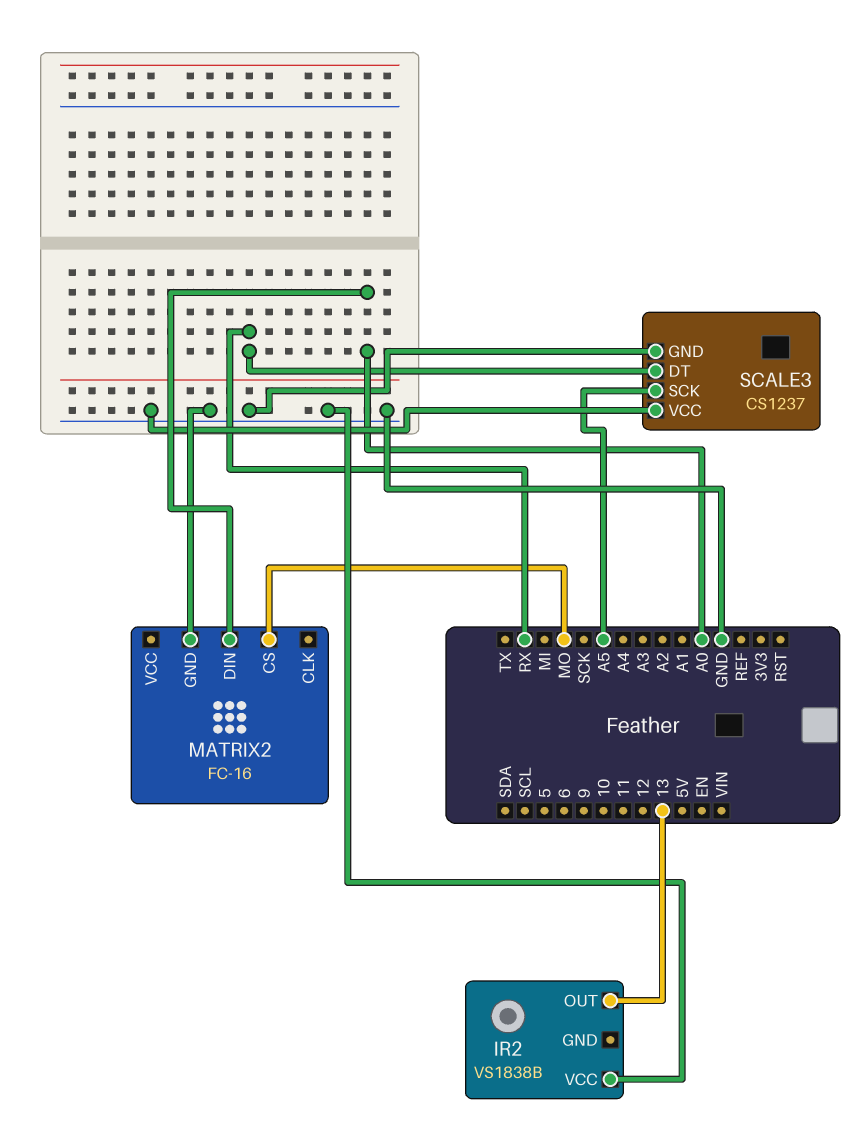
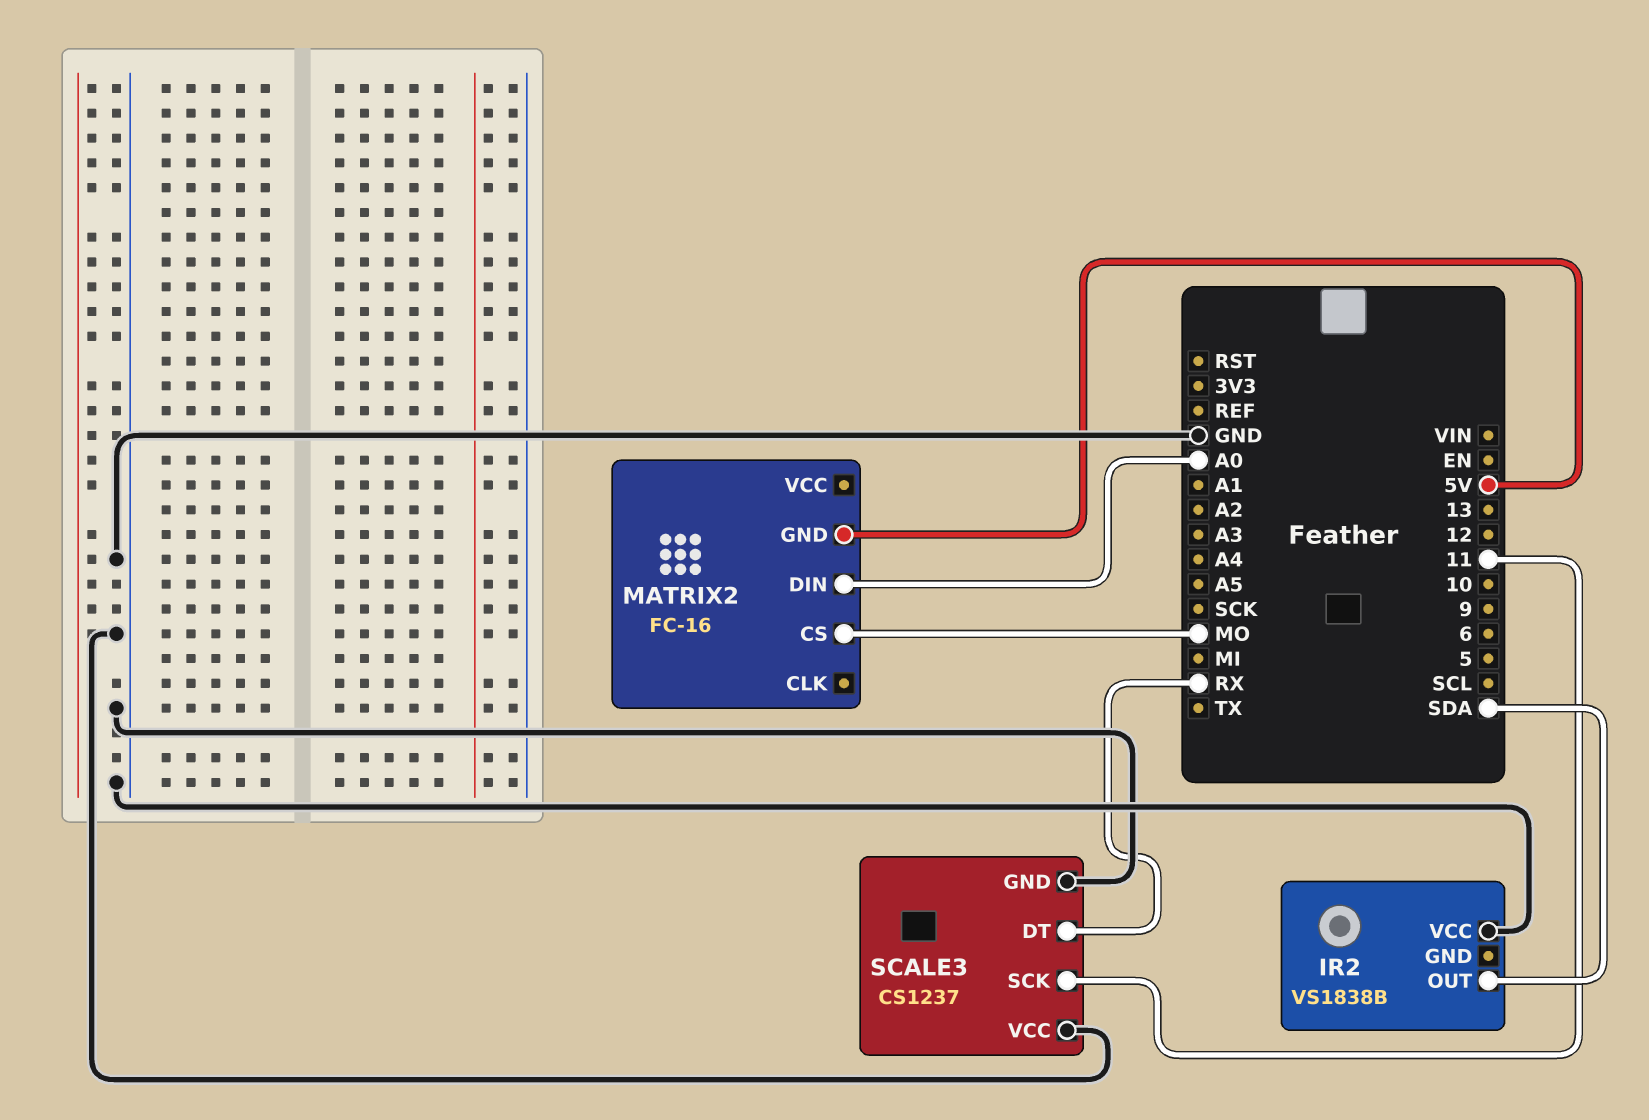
IR2 pin OUT: 13 -> SDA
MATRIX2 pin GND: GND -> 5V
SCALE3 pin SCK: A5 -> 11

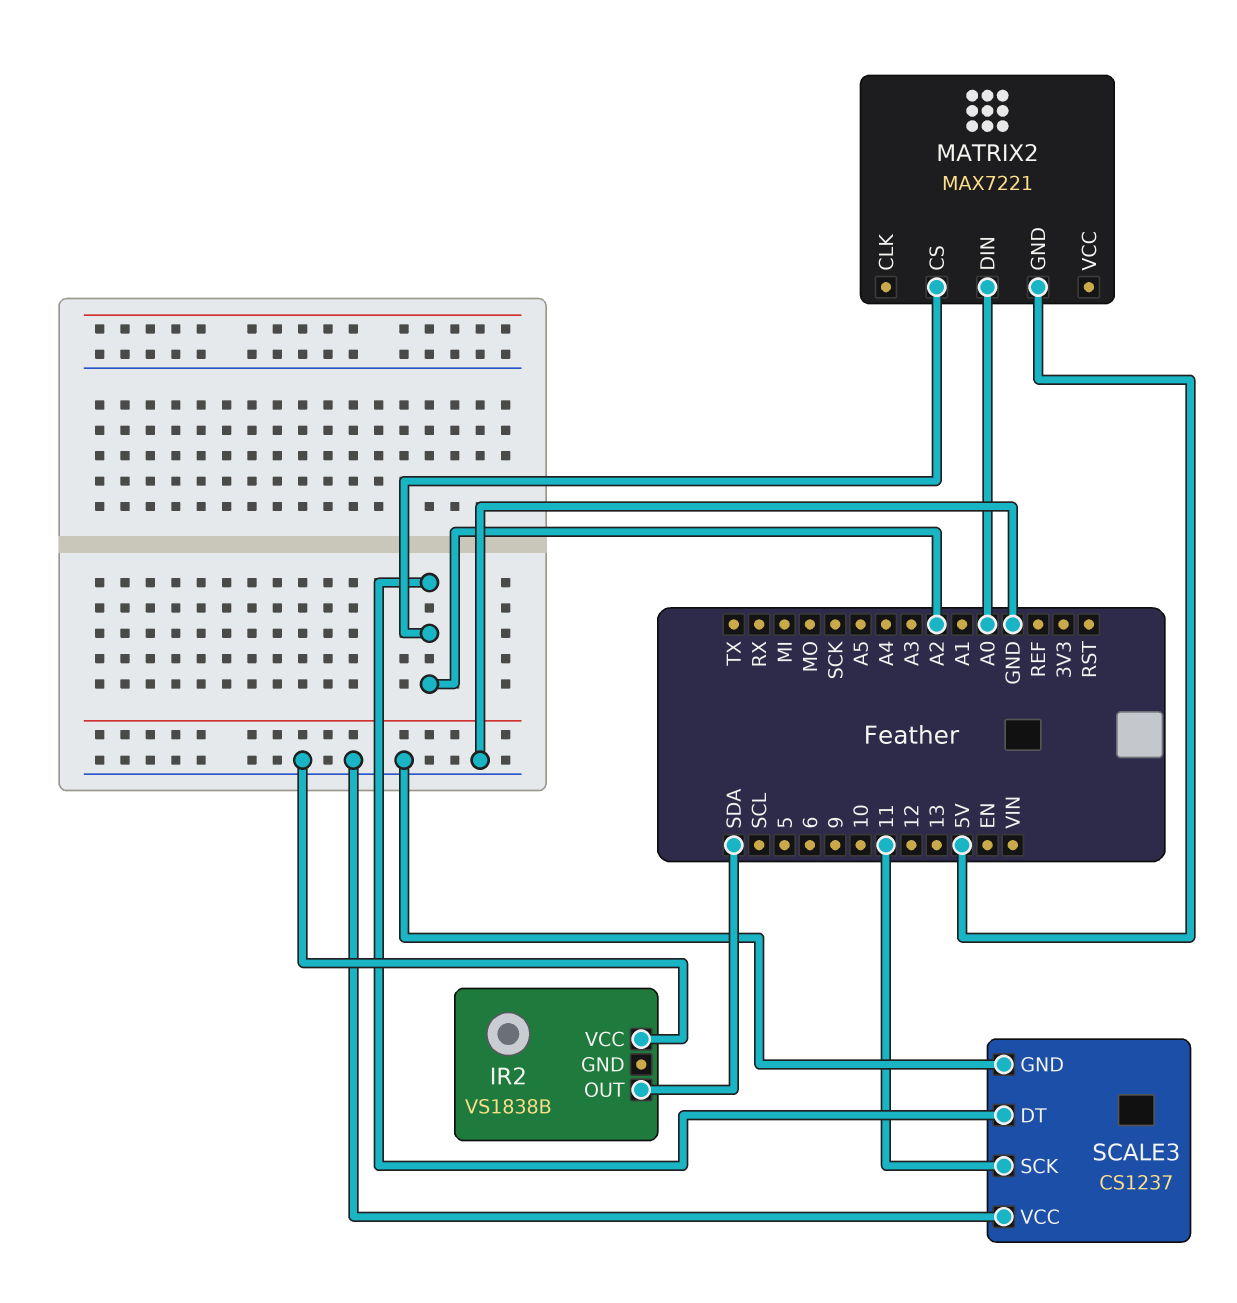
MATRIX2: FC-16 -> MAX7221
MATRIX2 pin CS: MO -> A2
SCALE3 pin DT: RX -> A2

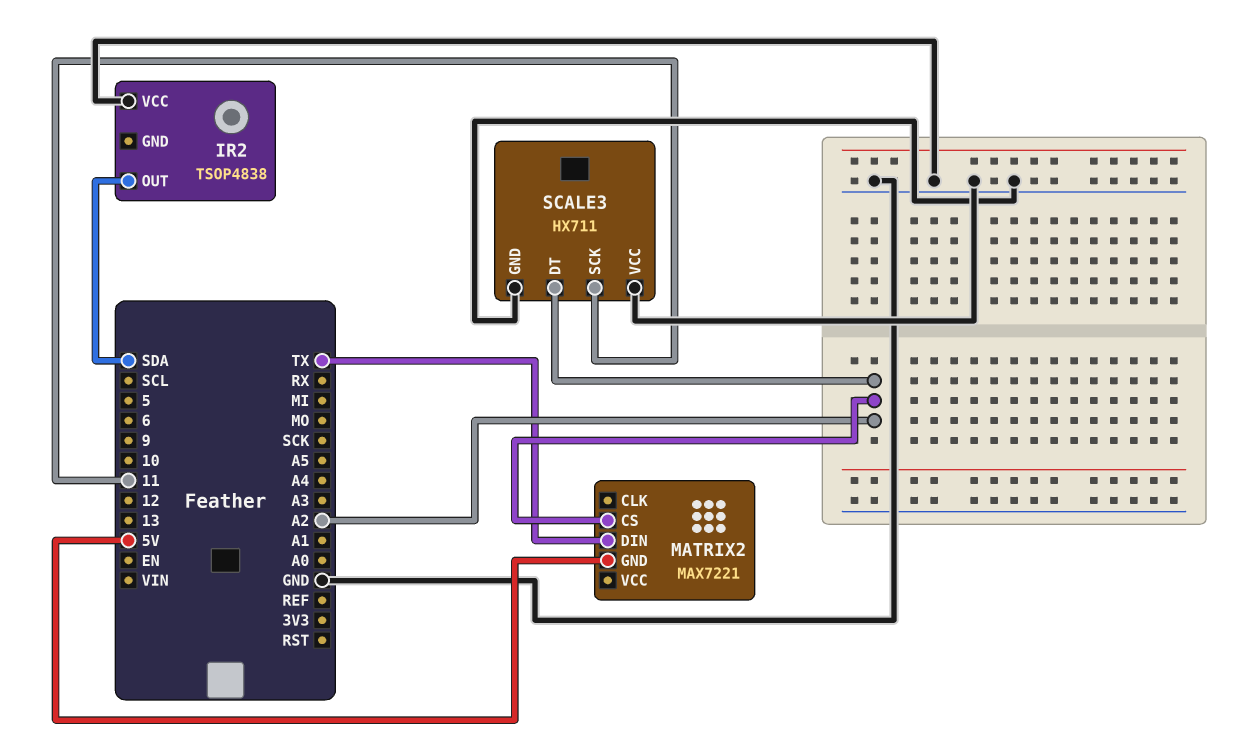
IR2: VS1838B -> TSOP4838
MATRIX2 pin DIN: A0 -> TX
SCALE3: CS1237 -> HX711

